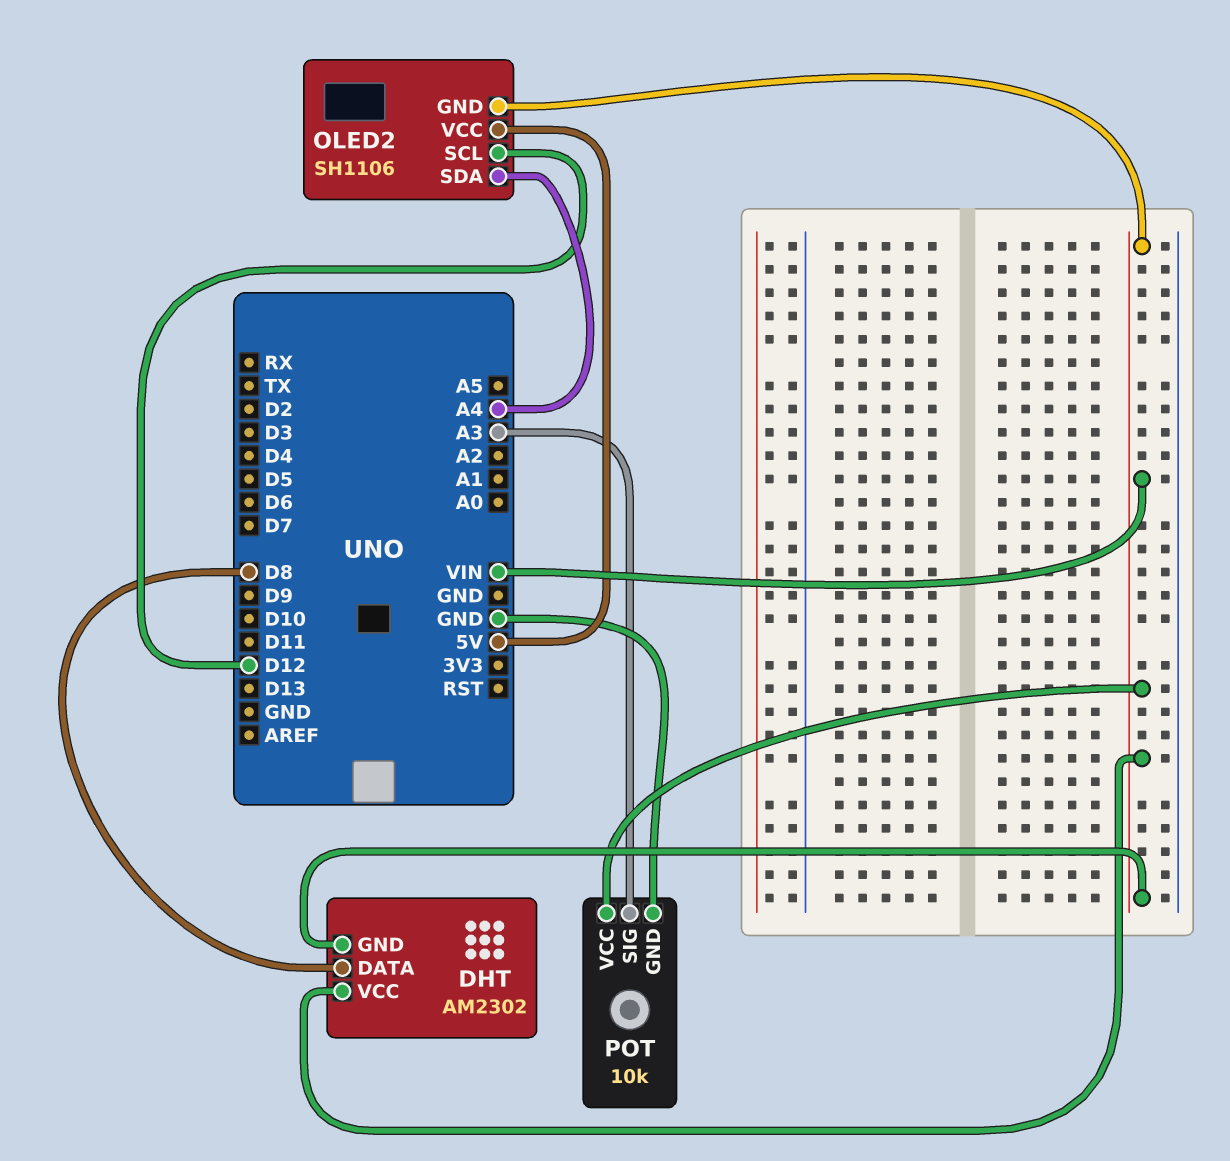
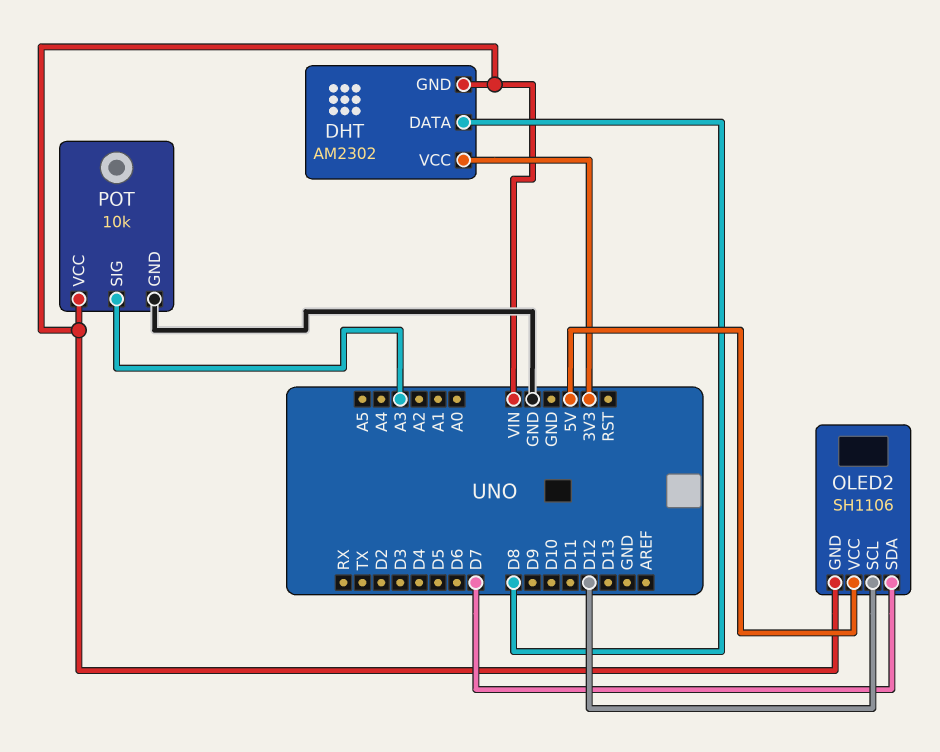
DHT pin VCC: VIN -> 3V3
OLED2 pin SDA: A4 -> D7

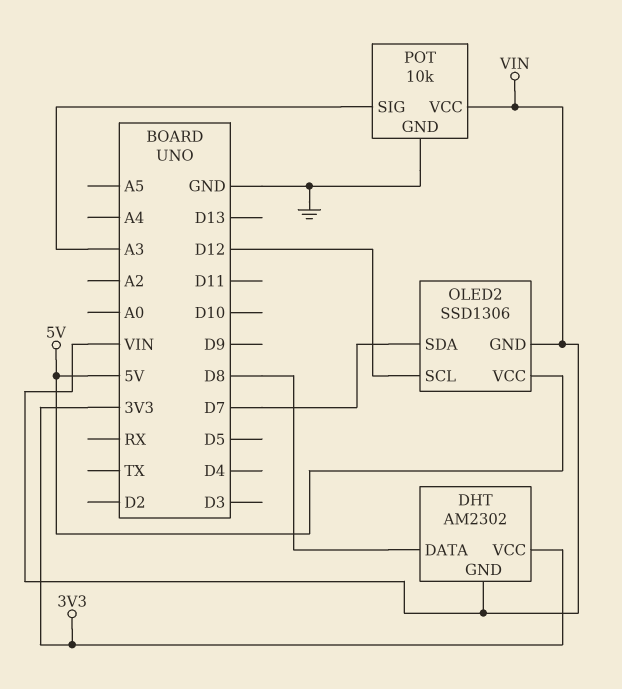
OLED2: SH1106 -> SSD1306

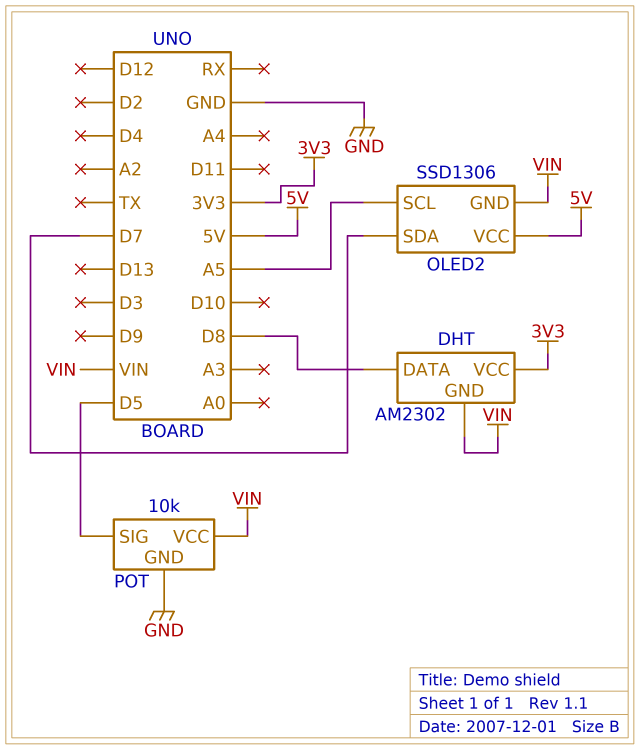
OLED2 pin SCL: D12 -> A5
POT pin SIG: A3 -> D5

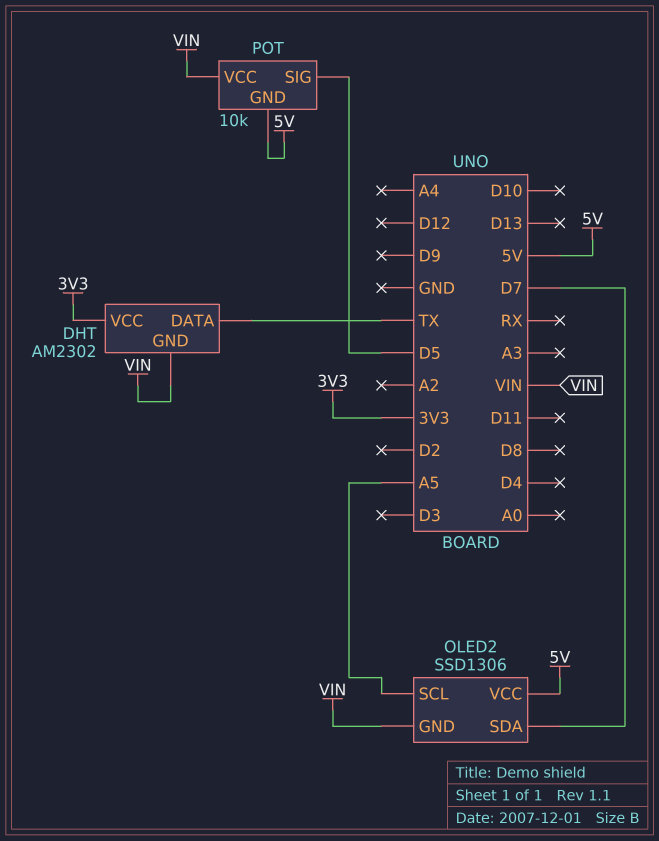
DHT pin DATA: D8 -> TX
POT pin GND: GND -> 5V

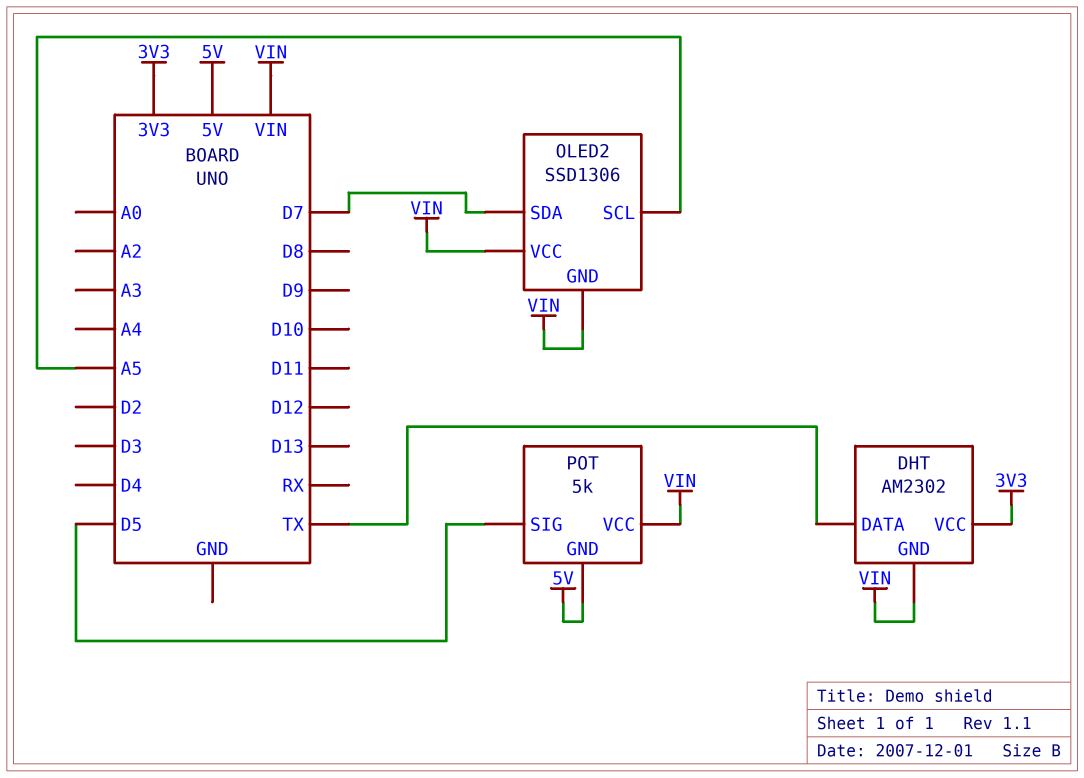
OLED2 pin VCC: 5V -> VIN
POT: 10k -> 5k

